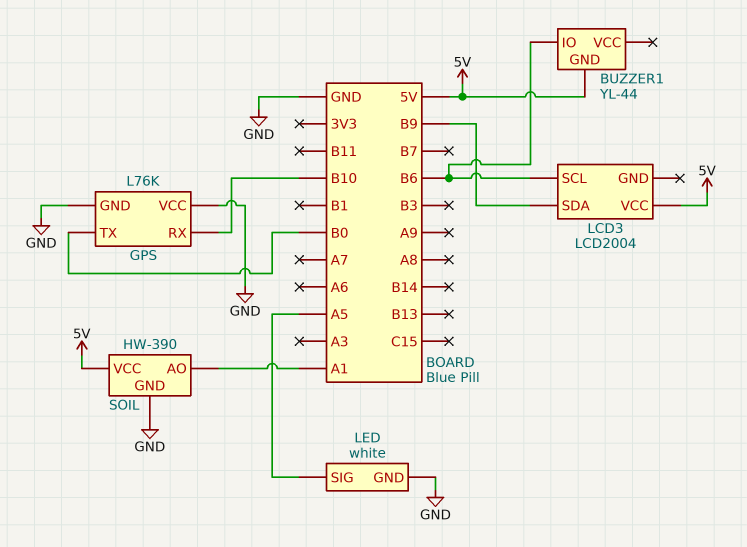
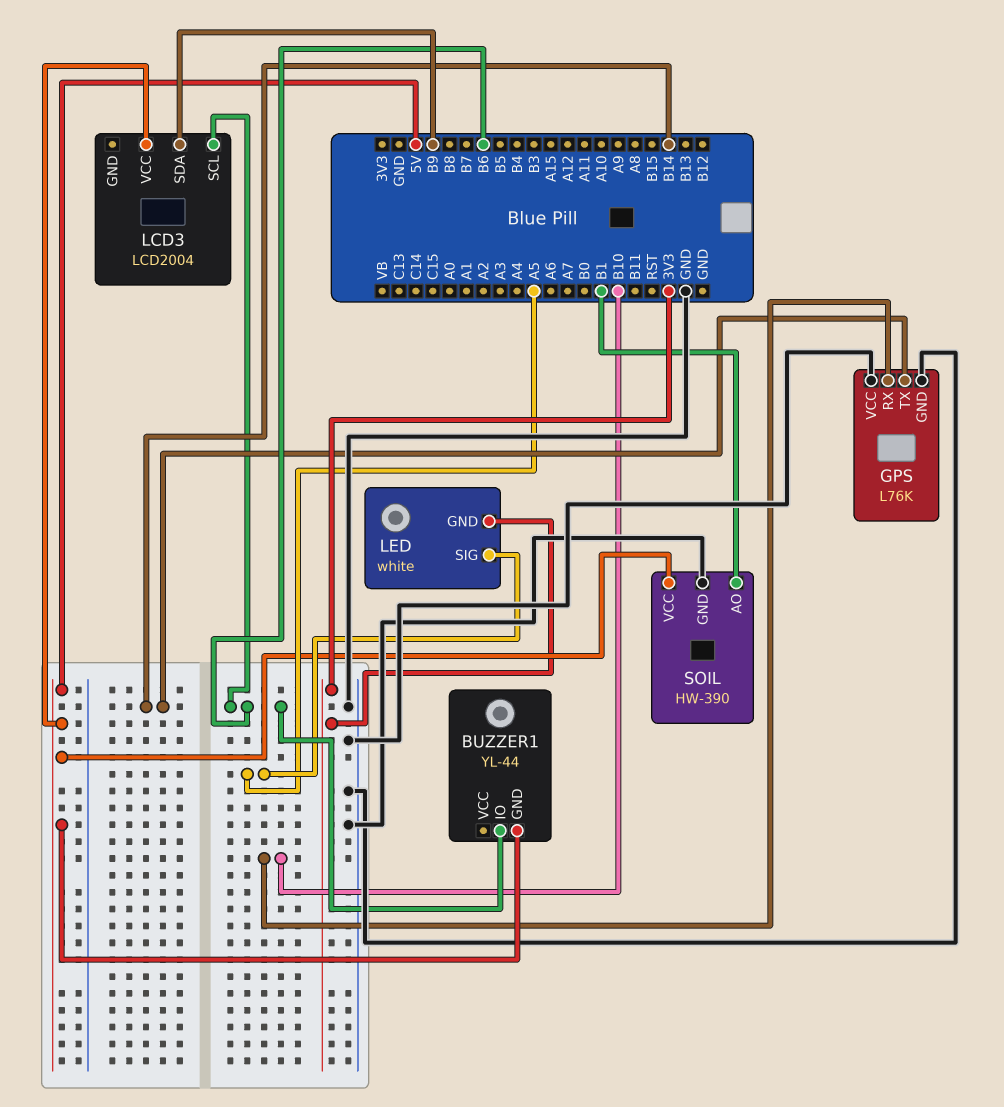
GPS pin TX: B0 -> B14
LED pin GND: GND -> 3V3
SOIL pin AO: A1 -> B1

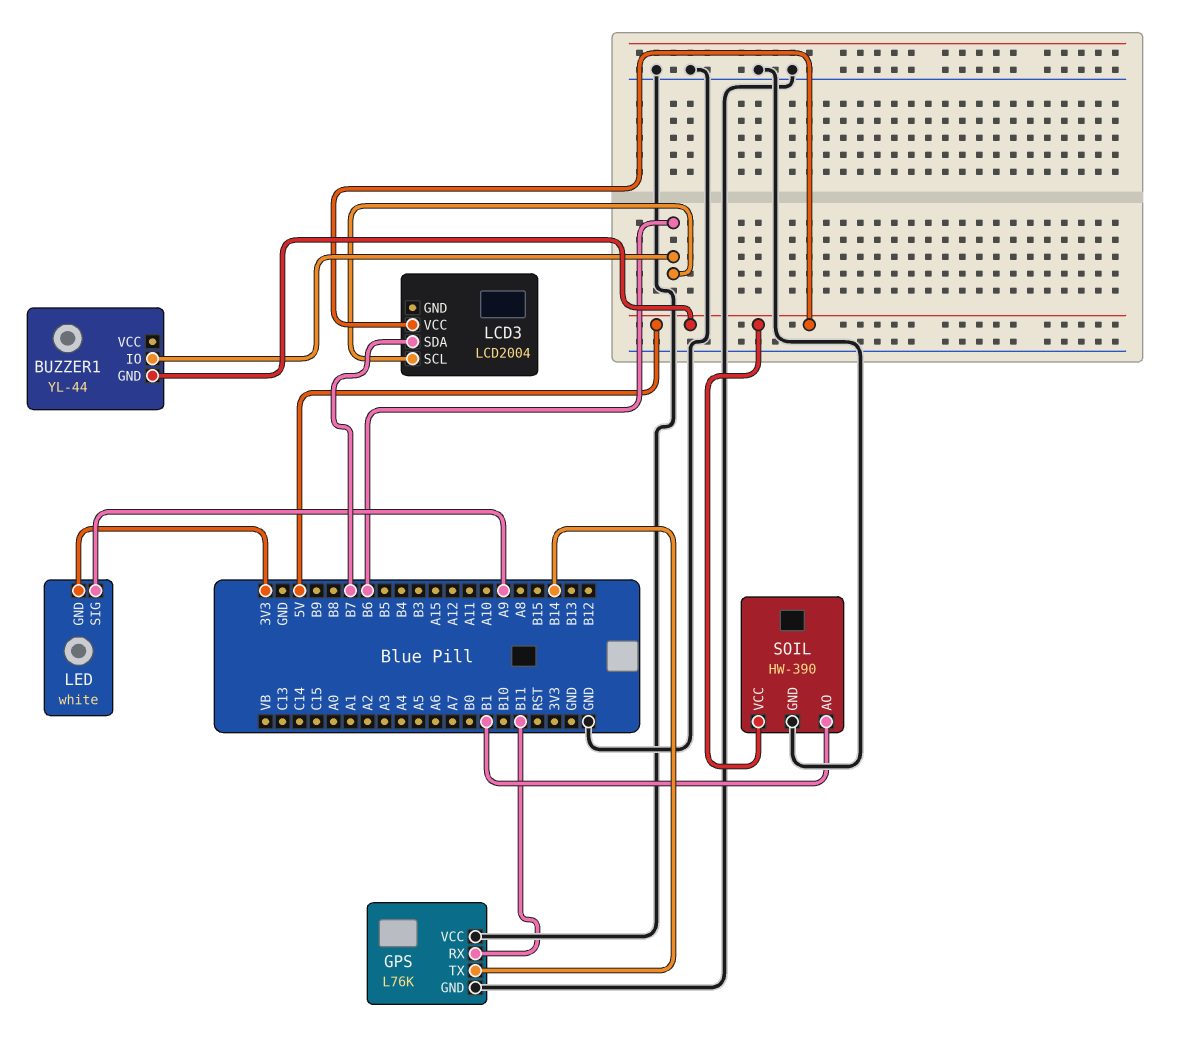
GPS pin RX: B10 -> B11
LCD3 pin SDA: B9 -> B7
LED pin SIG: A5 -> A9

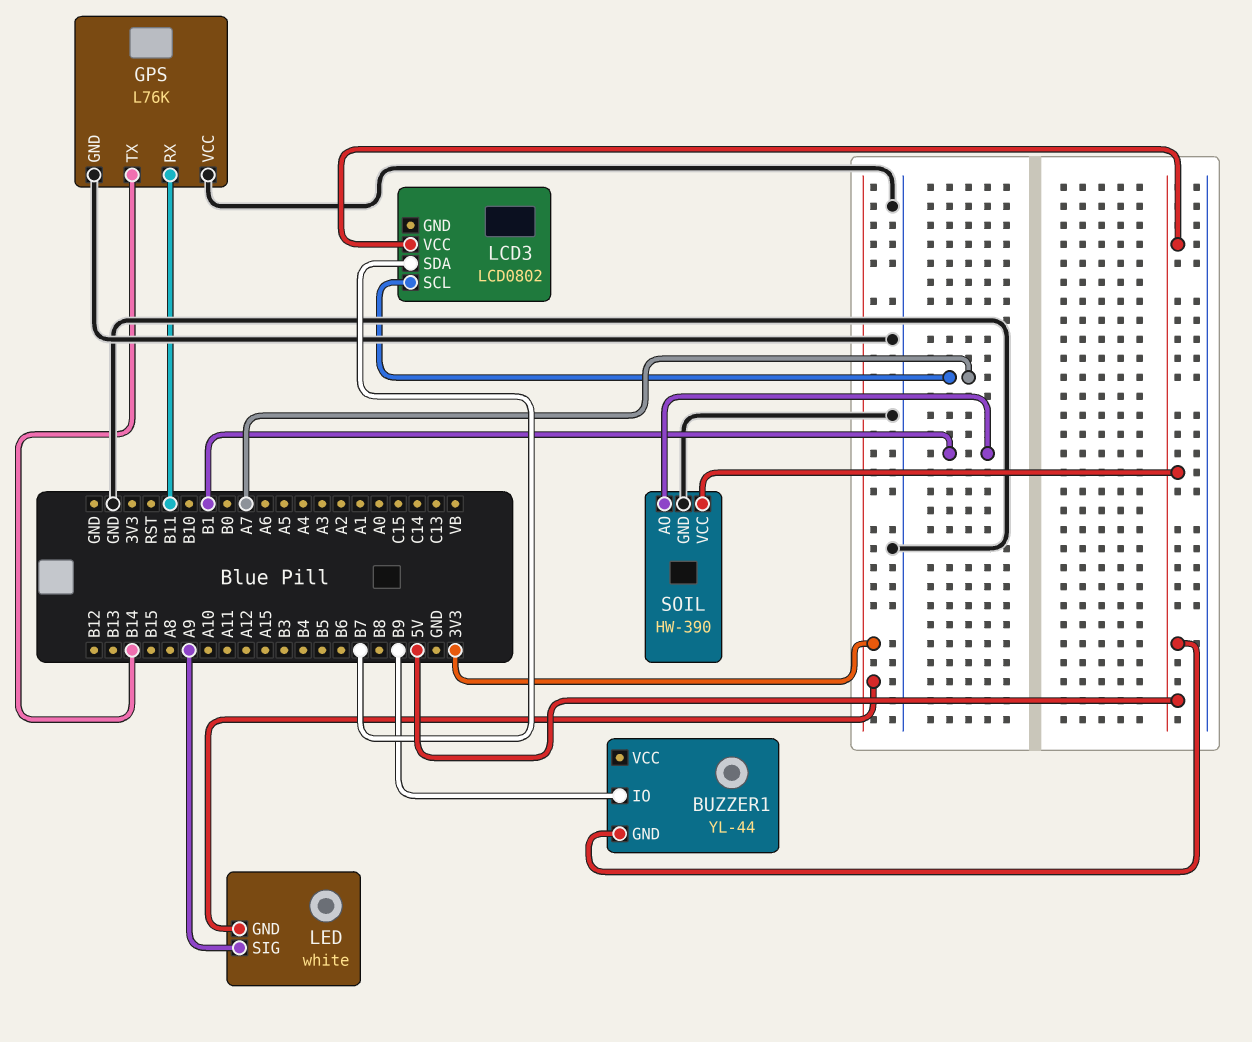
BUZZER1 pin IO: B6 -> B9
LCD3: LCD2004 -> LCD0802
LCD3 pin SCL: B6 -> A7

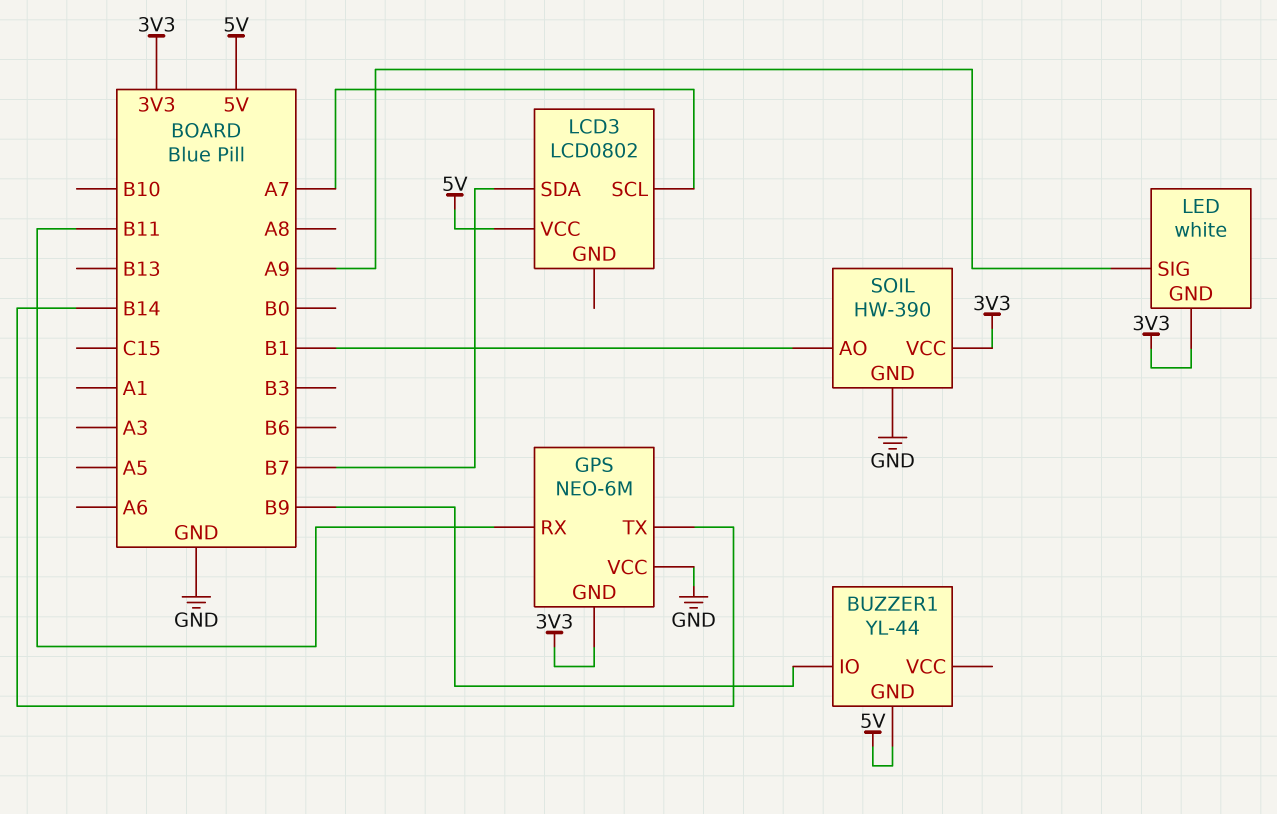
GPS: L76K -> NEO-6M
GPS pin GND: GND -> 3V3
SOIL pin VCC: 5V -> 3V3

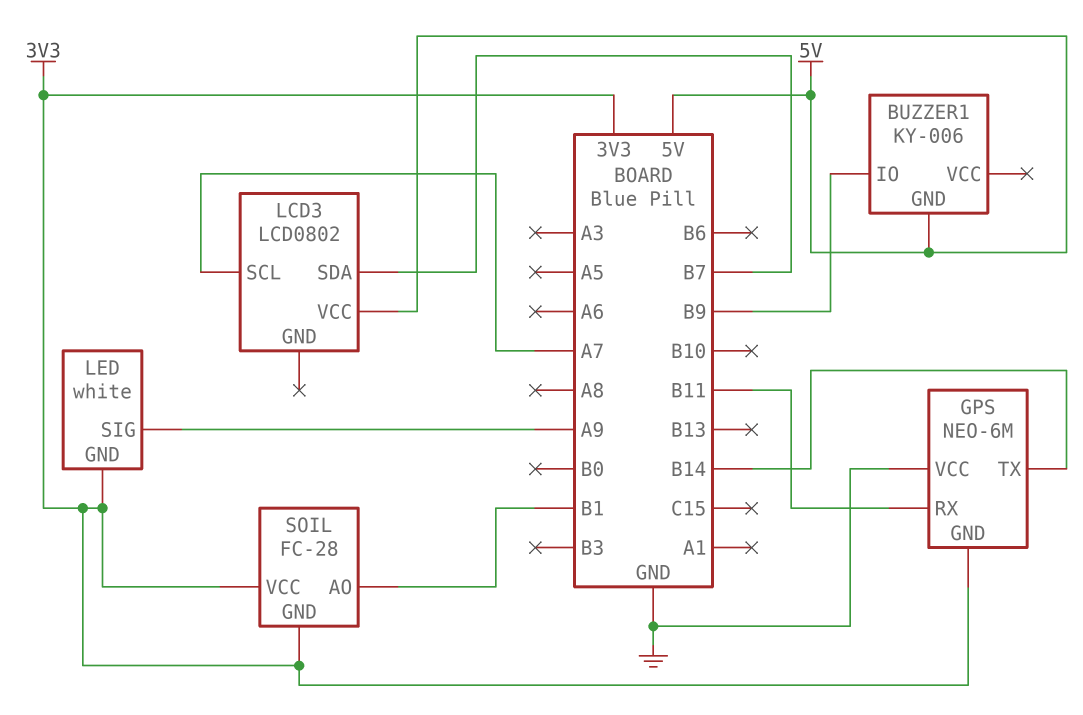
BUZZER1: YL-44 -> KY-006
SOIL: HW-390 -> FC-28
SOIL pin GND: GND -> 3V3

